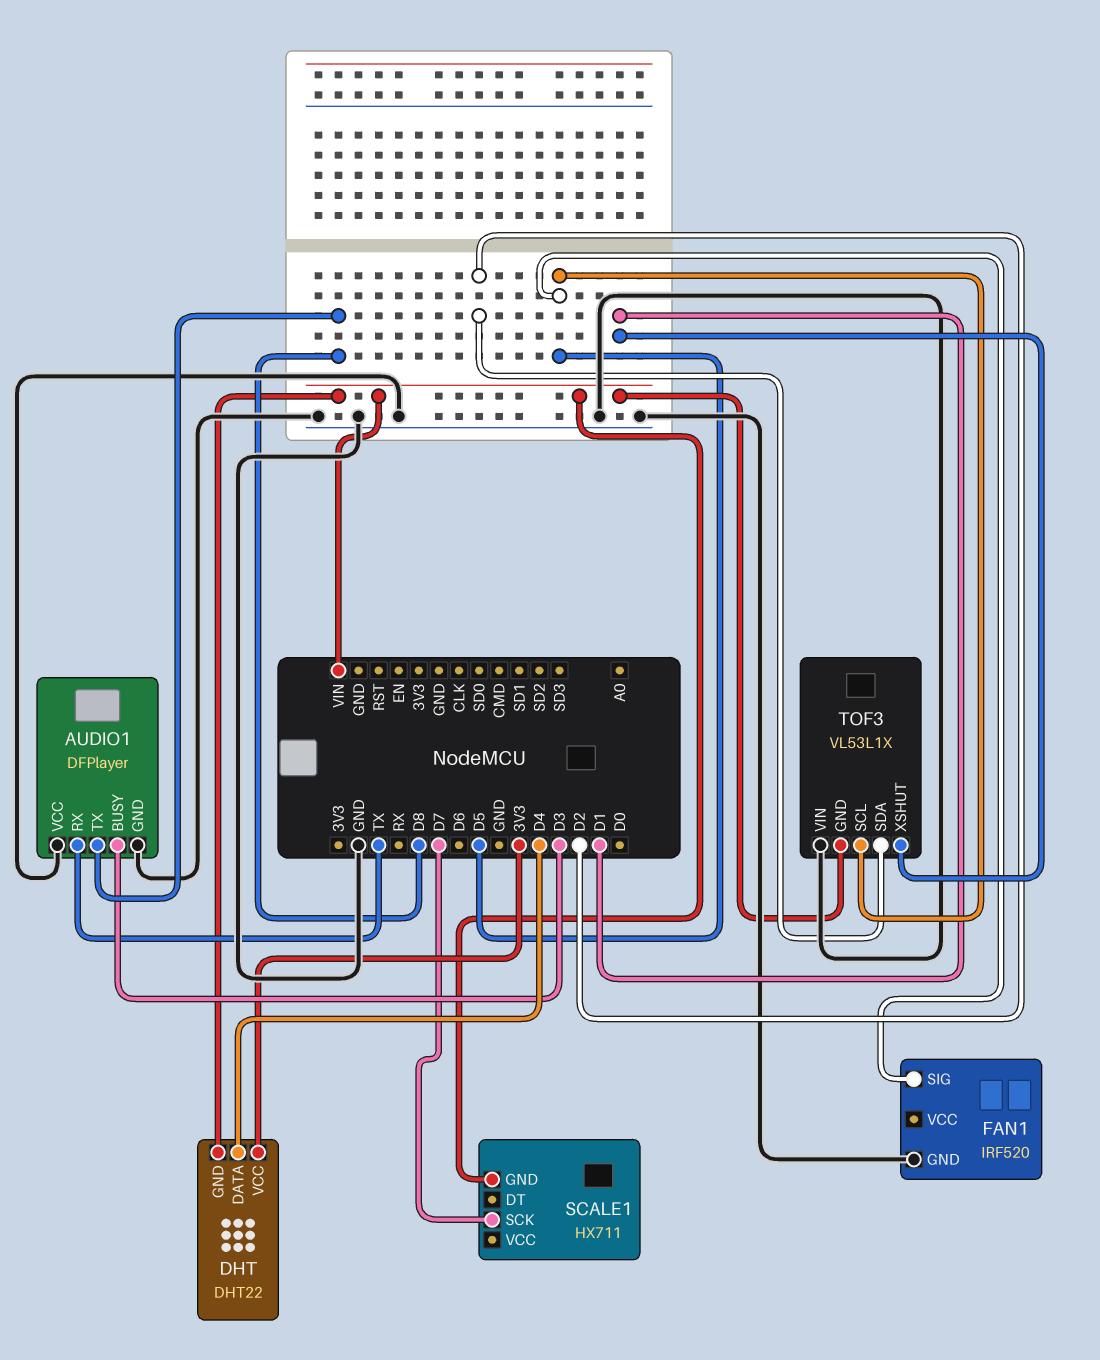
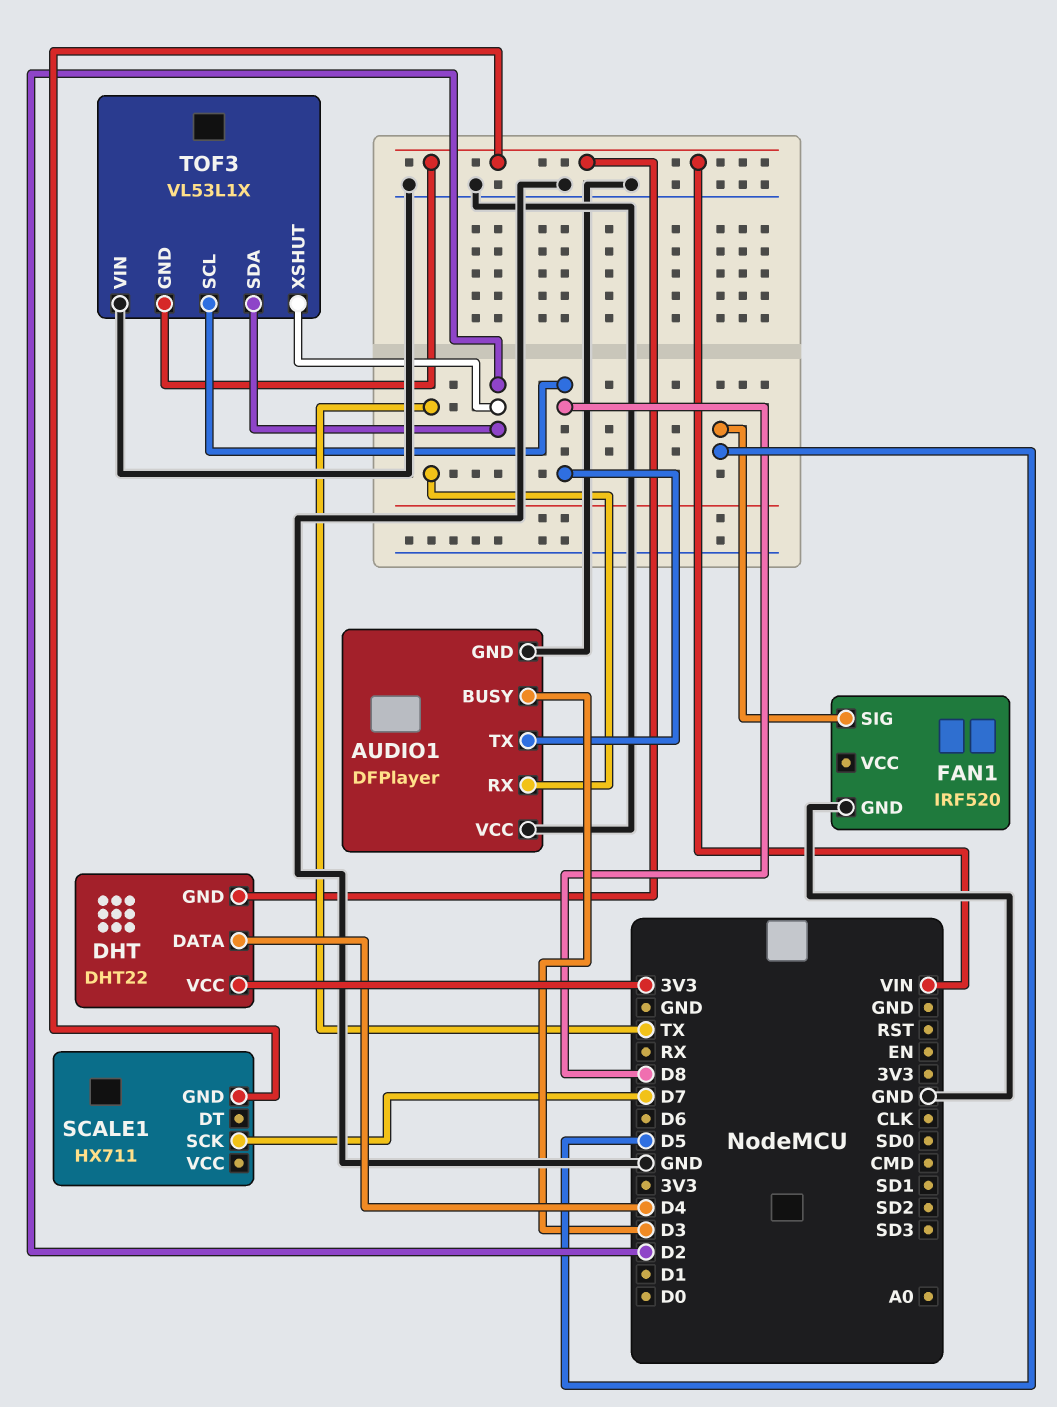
TOF3 pin SCL: D5 -> D8
TOF3 pin XSHUT: D1 -> D2

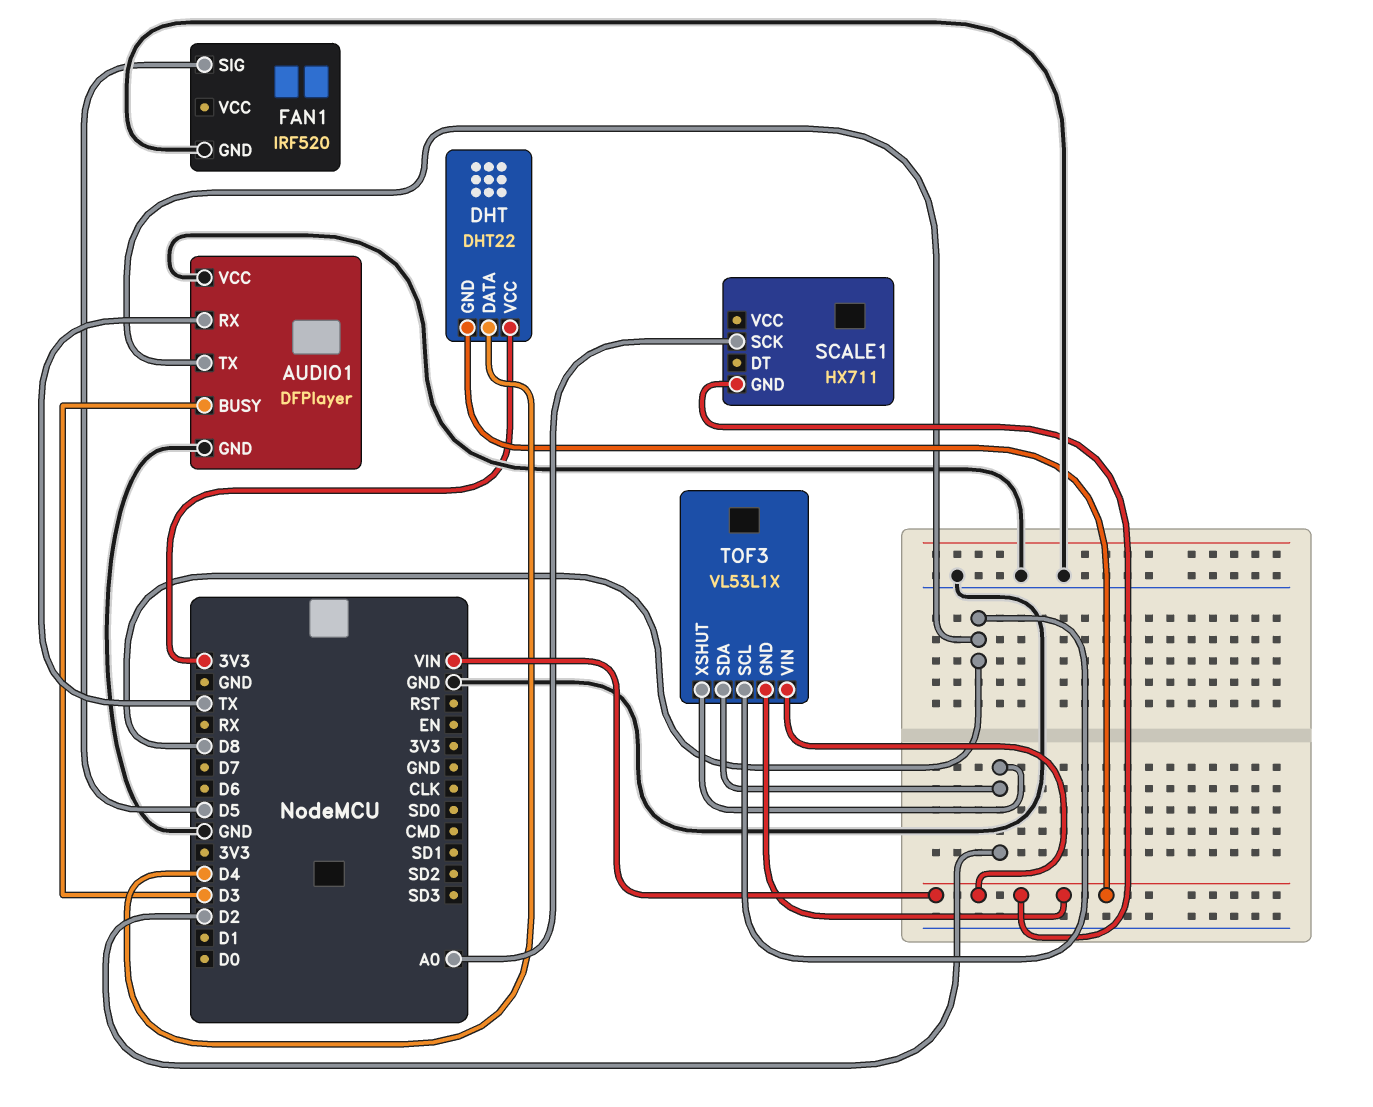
SCALE1 pin SCK: D7 -> A0
TOF3 pin VIN: GND -> VIN

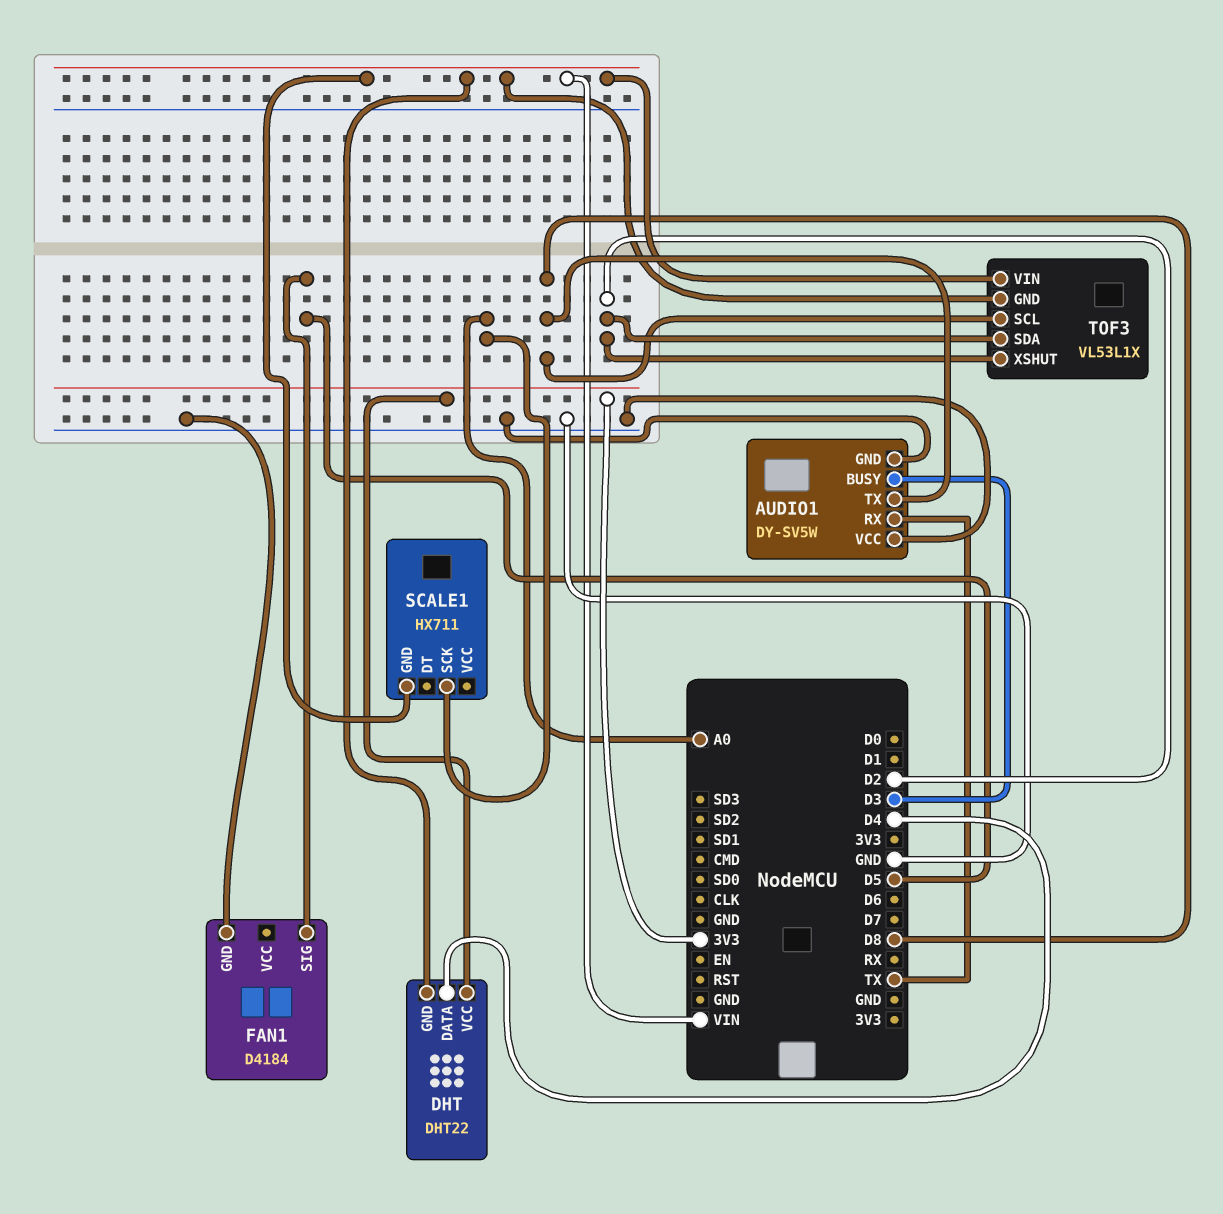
AUDIO1: DFPlayer -> DY-SV5W
FAN1: IRF520 -> D4184

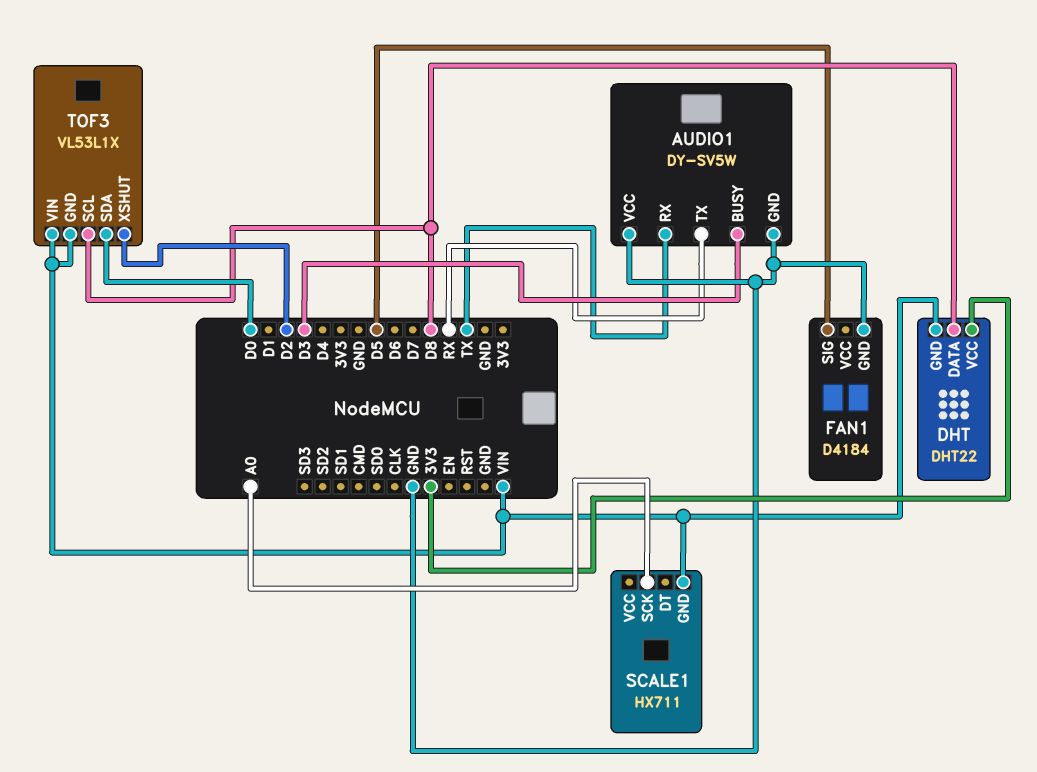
AUDIO1 pin TX: D8 -> RX
DHT pin DATA: D4 -> D8
TOF3 pin SDA: D2 -> D0

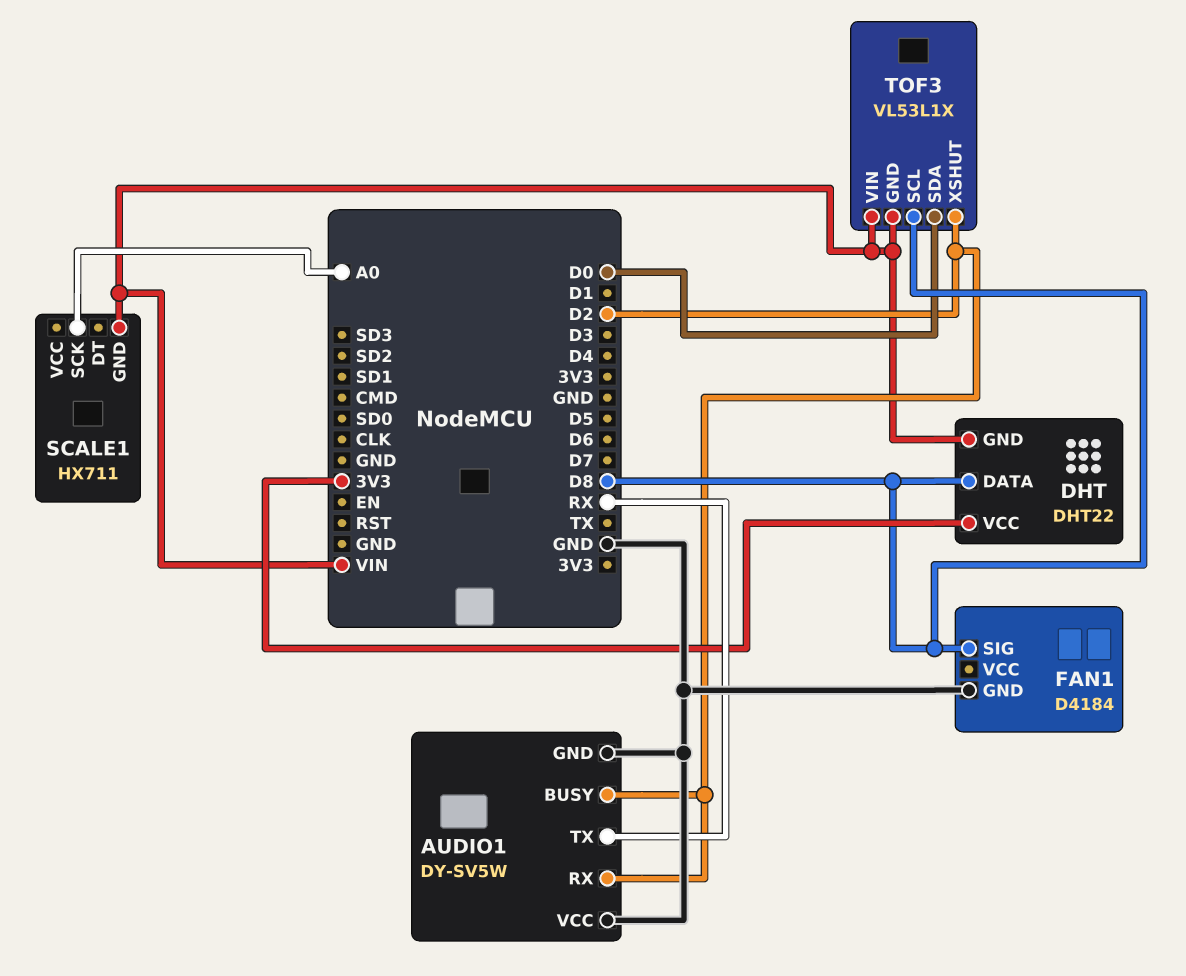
AUDIO1 pin BUSY: D3 -> D2
AUDIO1 pin RX: TX -> D2
FAN1 pin SIG: D5 -> D8

